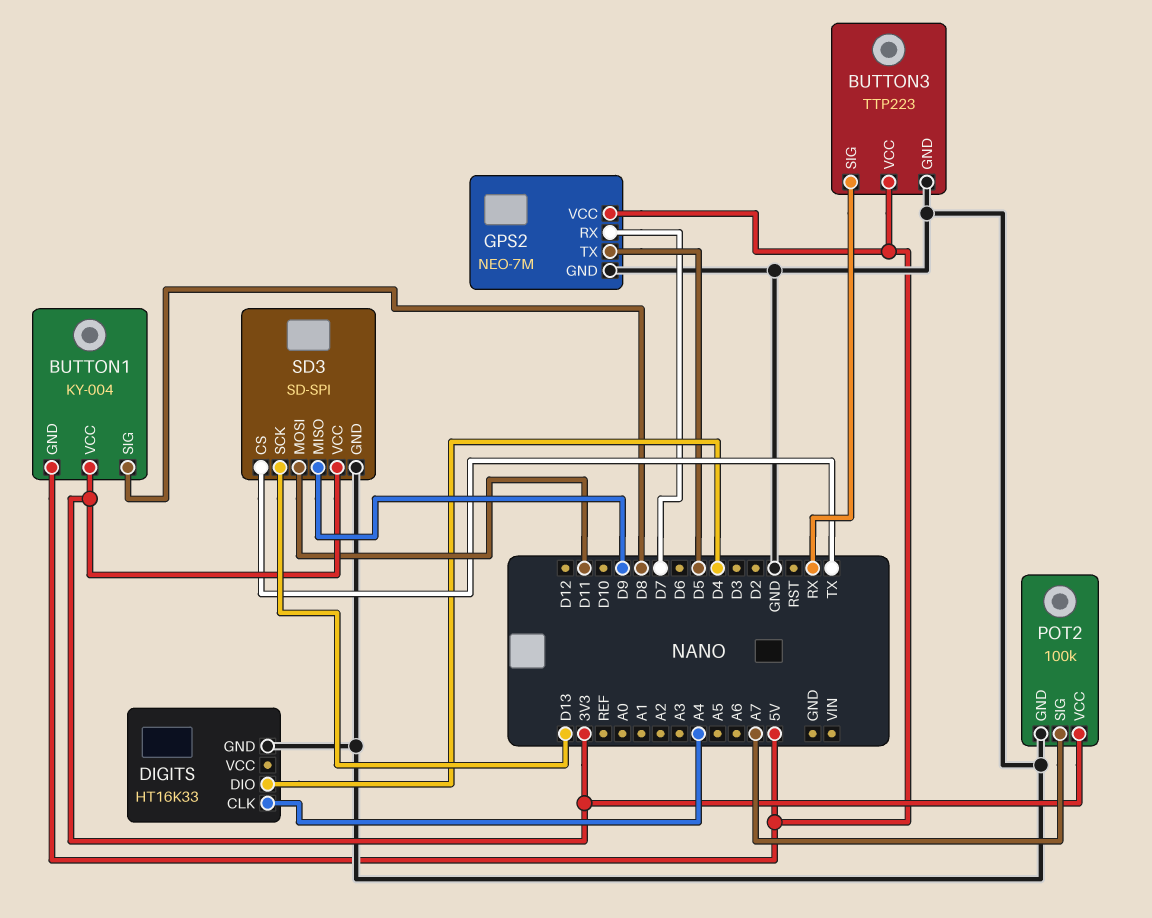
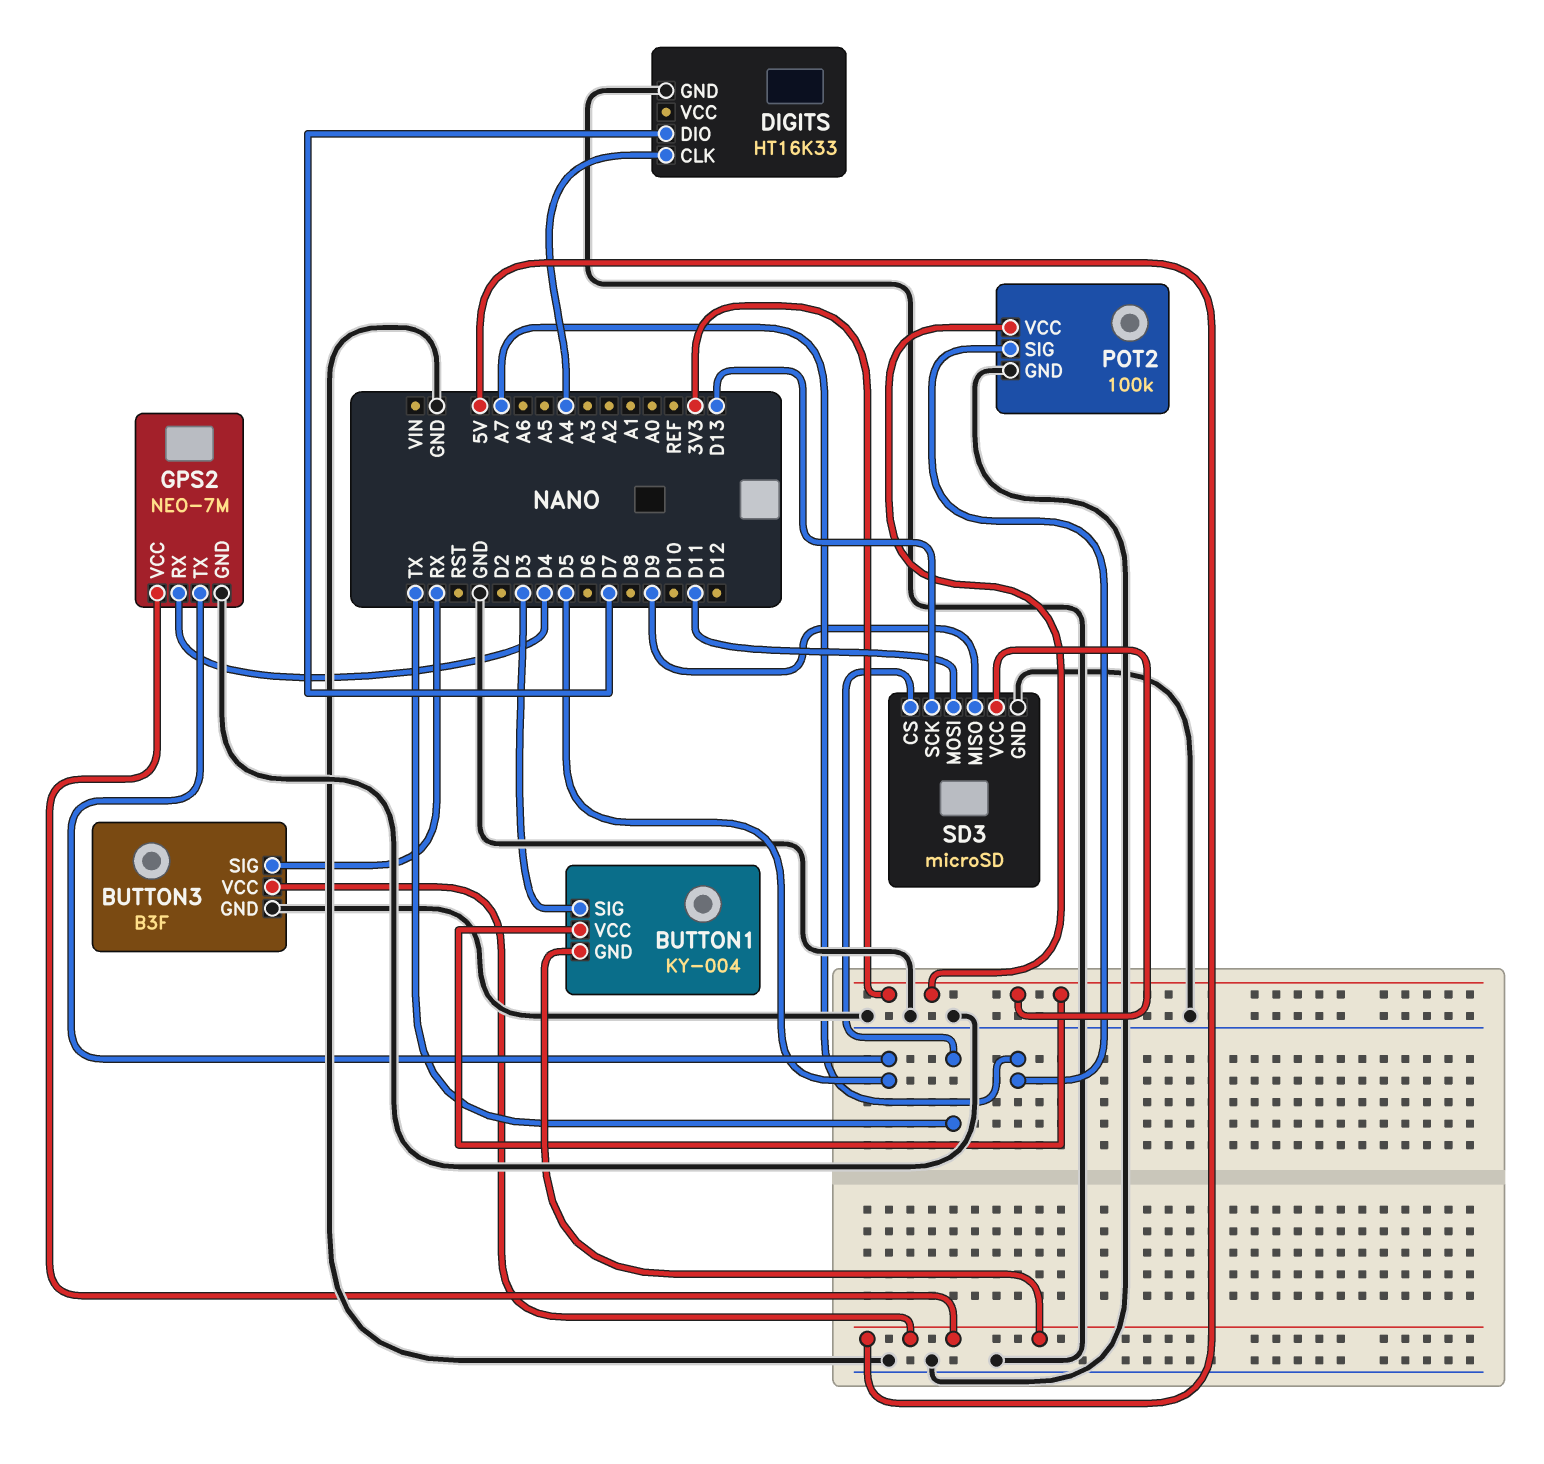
BUTTON1 pin SIG: D8 -> D3
BUTTON3: TTP223 -> B3F
DIGITS pin DIO: D4 -> D7
GPS2 pin RX: D7 -> D4
SD3: SD-SPI -> microSD

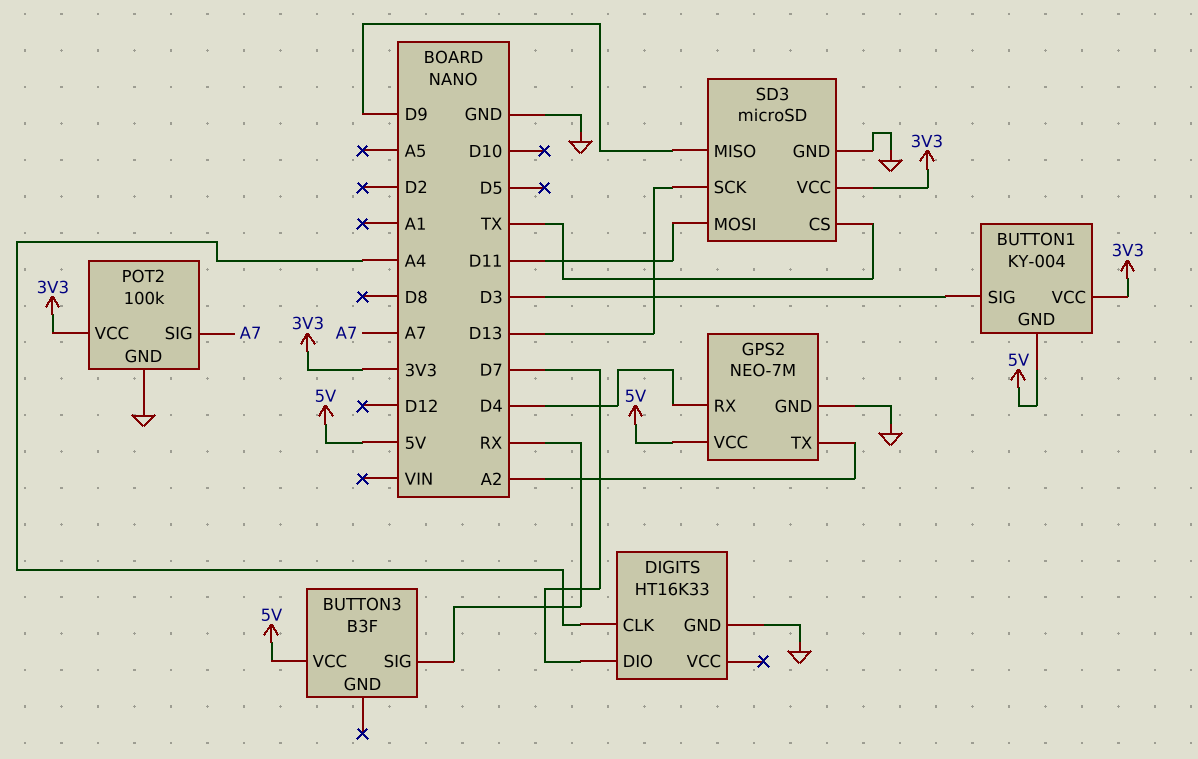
BUTTON3 pin GND: GND -> none
GPS2 pin TX: D5 -> A2

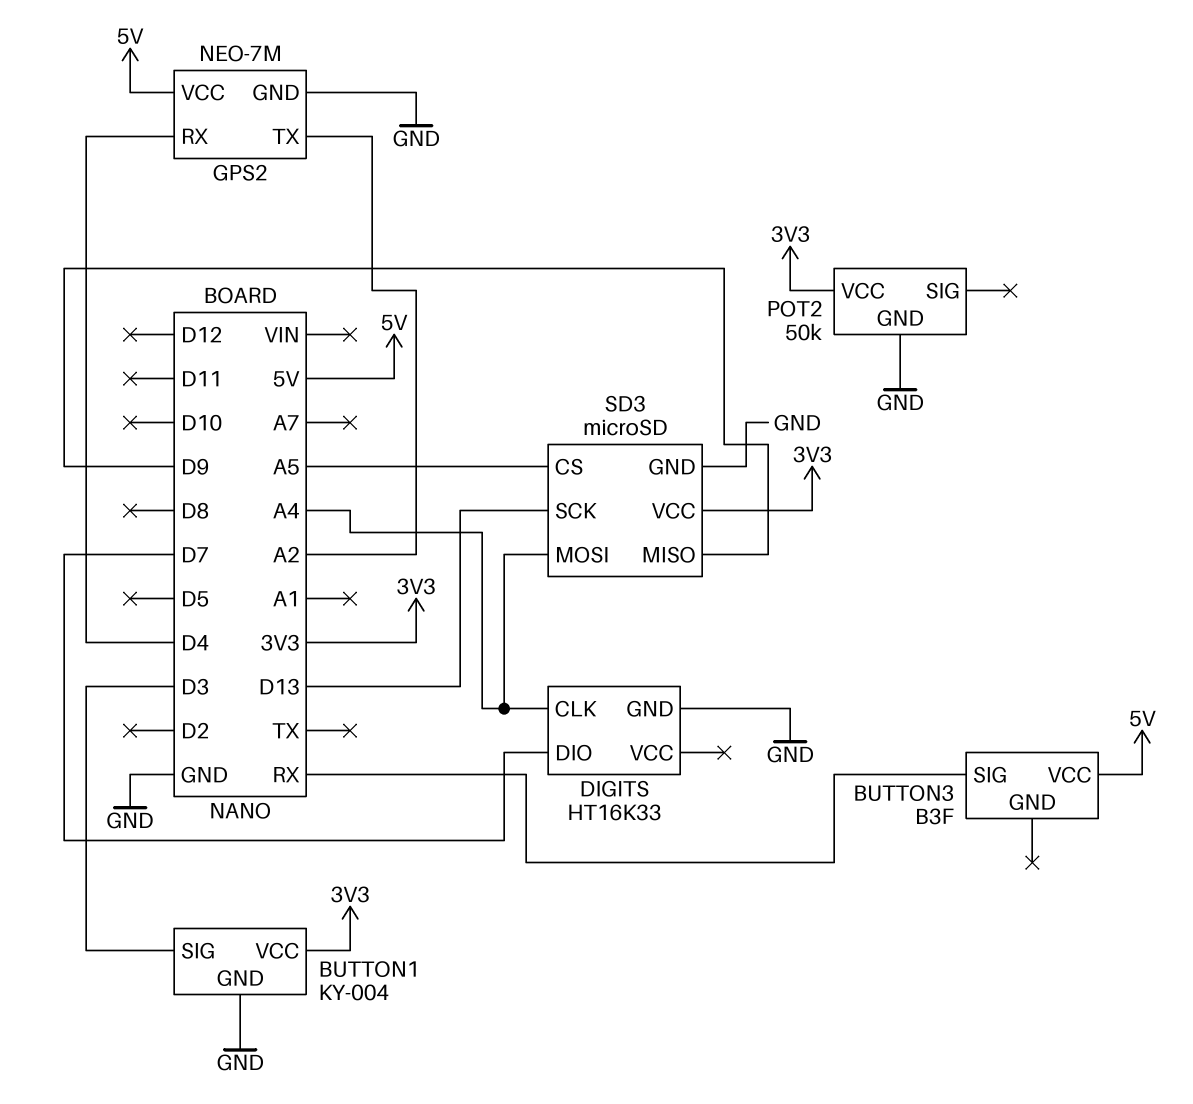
BUTTON1 pin GND: 5V -> GND
POT2: 100k -> 50k
POT2 pin SIG: A7 -> none
SD3 pin CS: TX -> A5
SD3 pin MOSI: D11 -> A4

